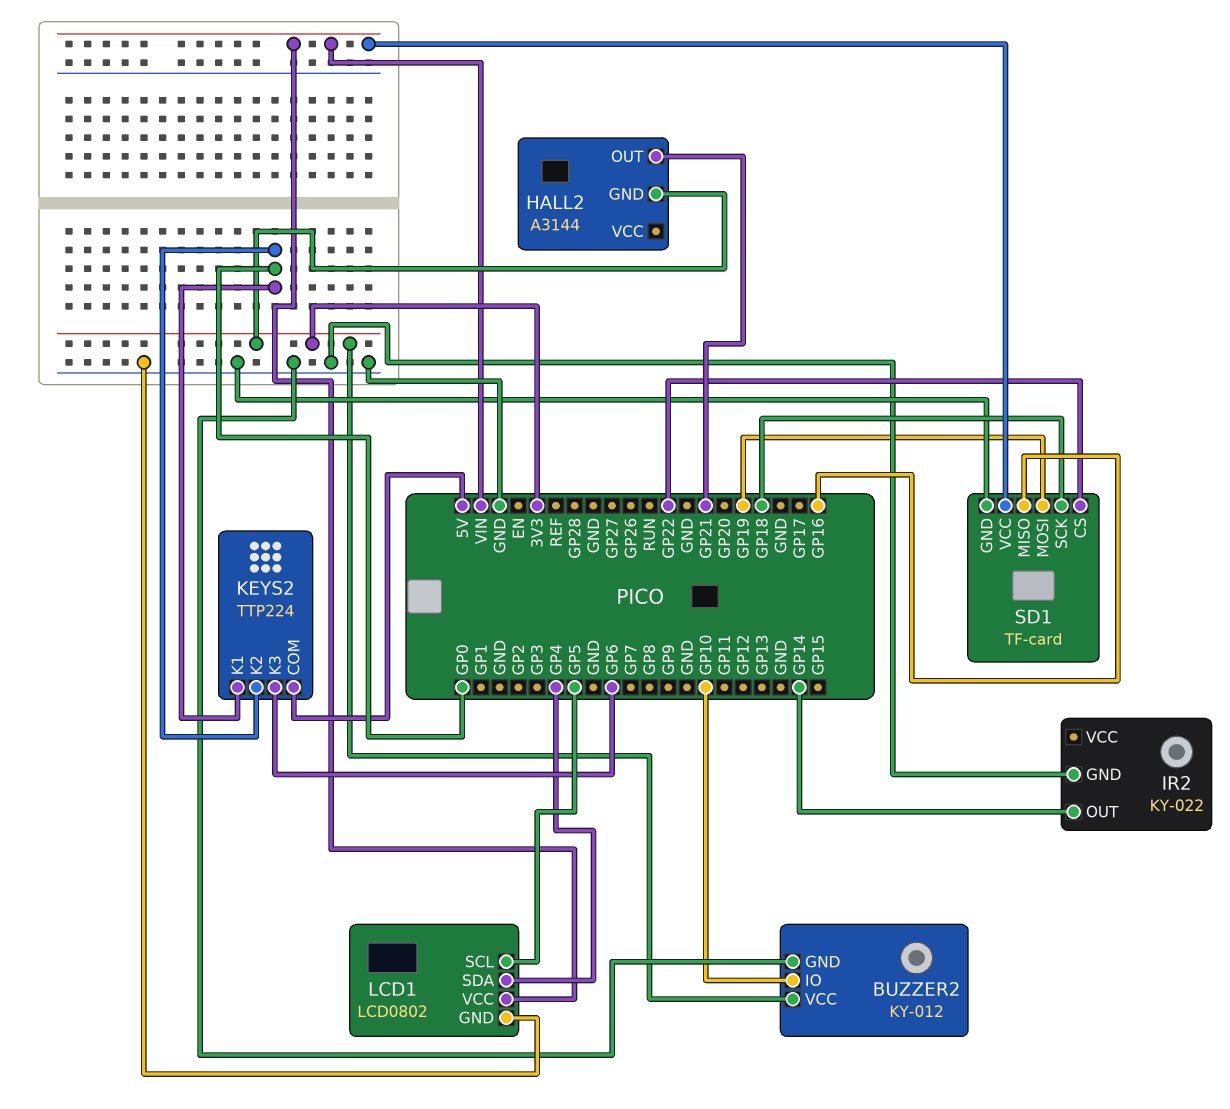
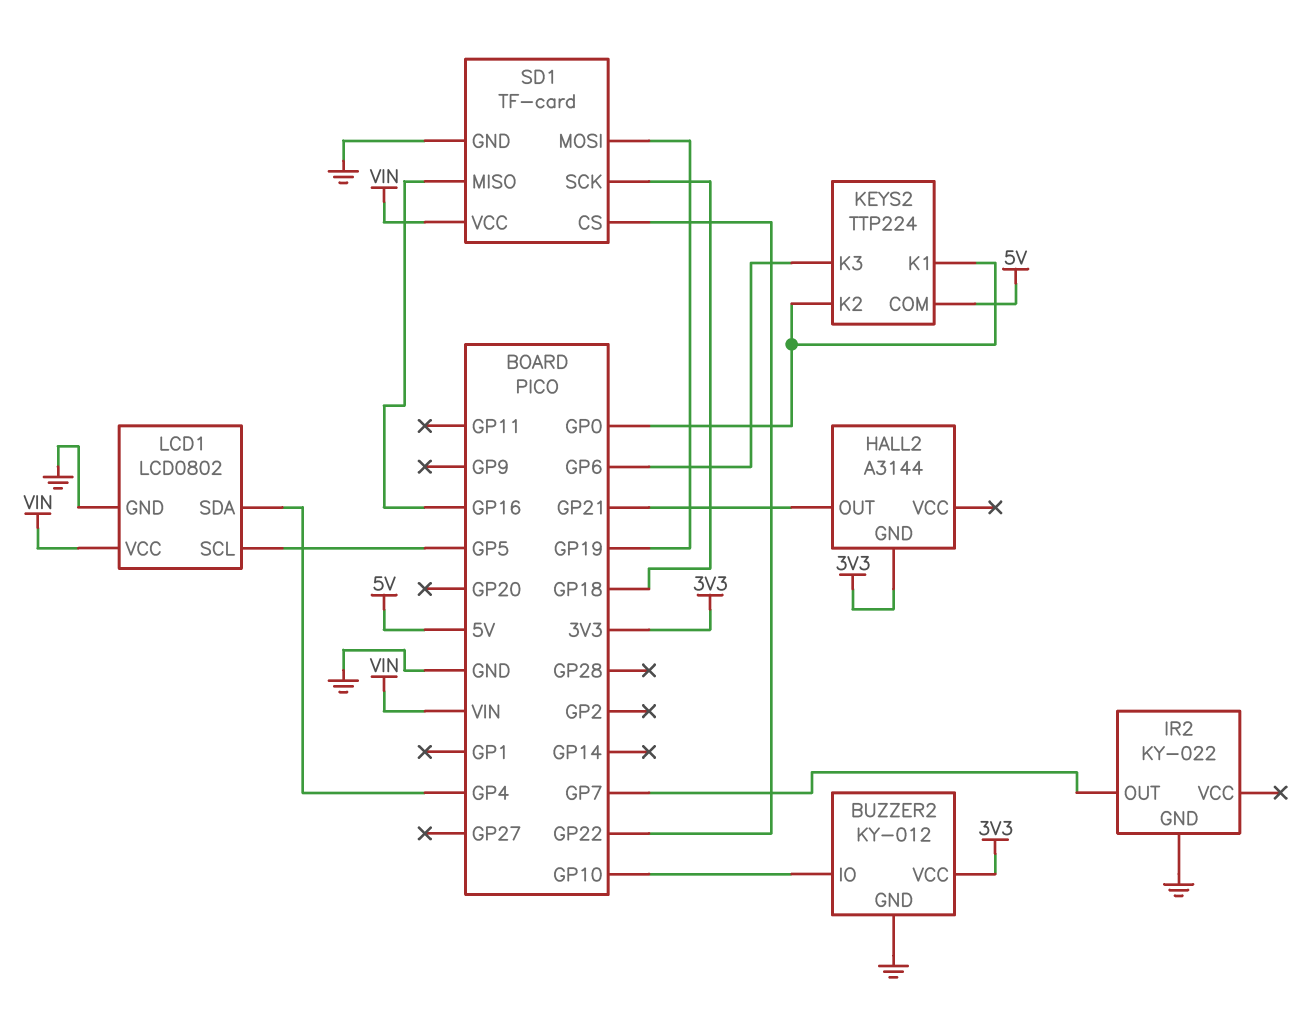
IR2 pin OUT: GP14 -> GP7

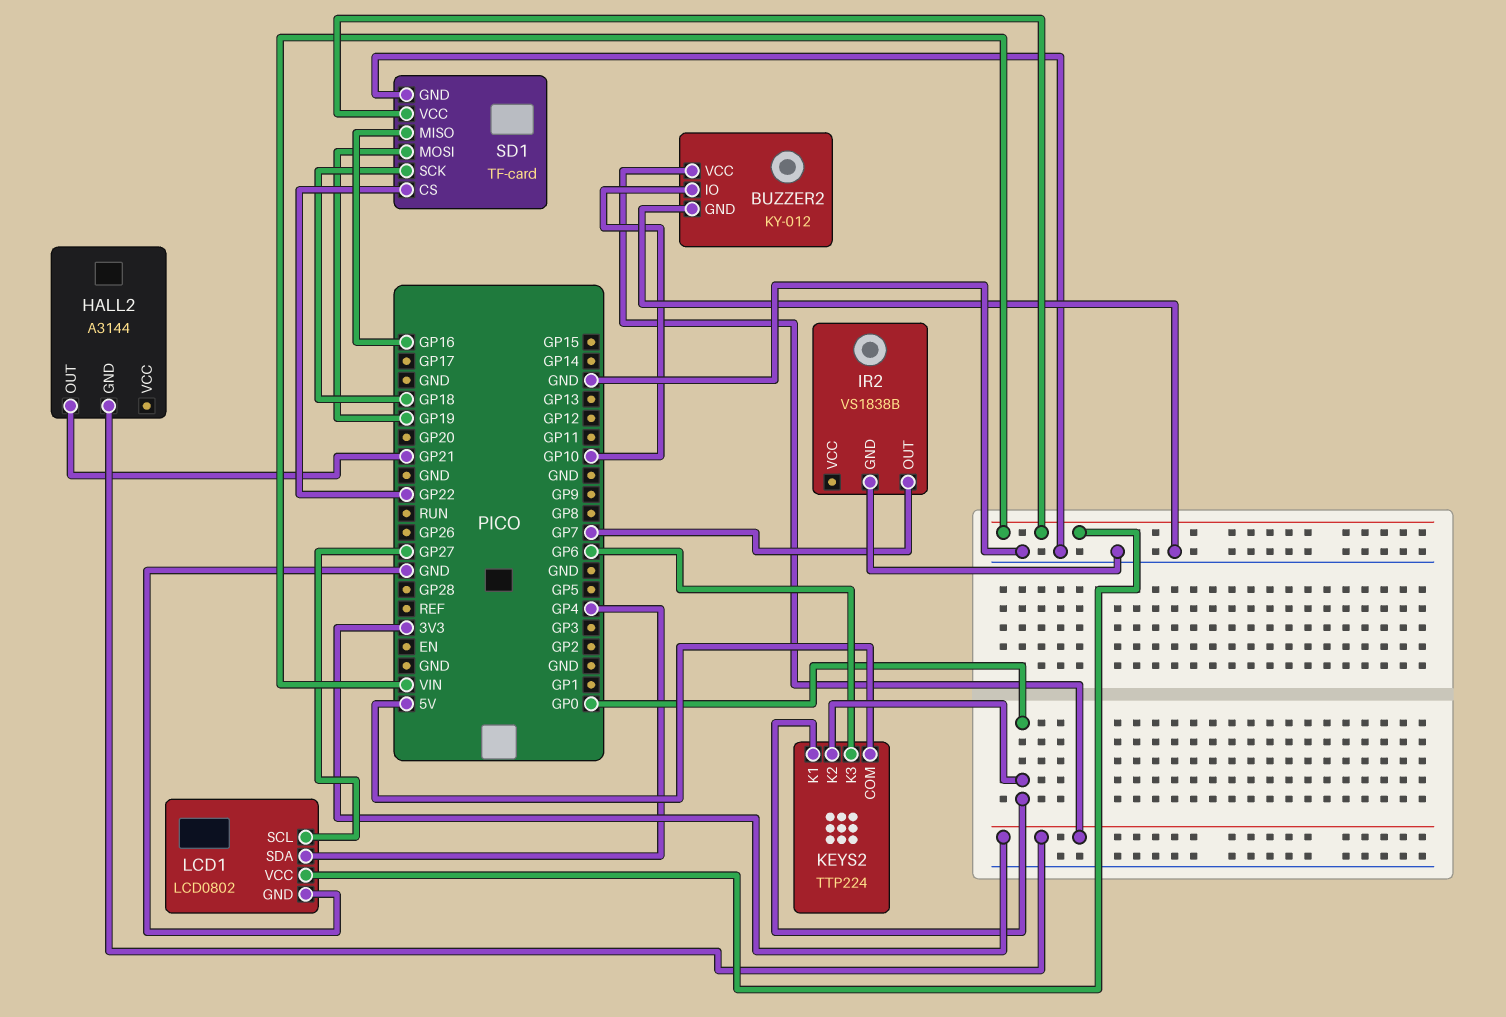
IR2: KY-022 -> VS1838B
LCD1 pin SCL: GP5 -> GP27

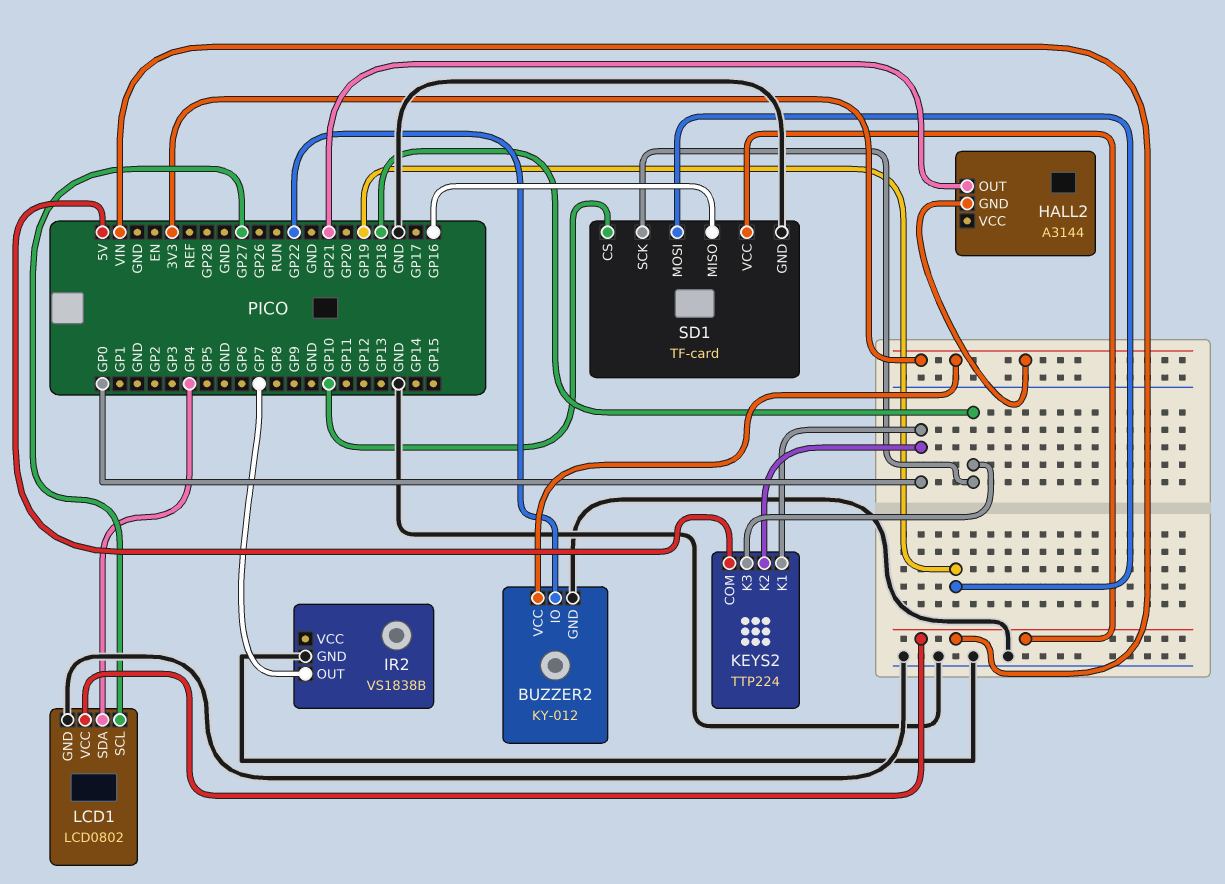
BUZZER2 pin IO: GP10 -> GP22
KEYS2 pin K3: GP6 -> GP18
SD1 pin CS: GP22 -> GP10

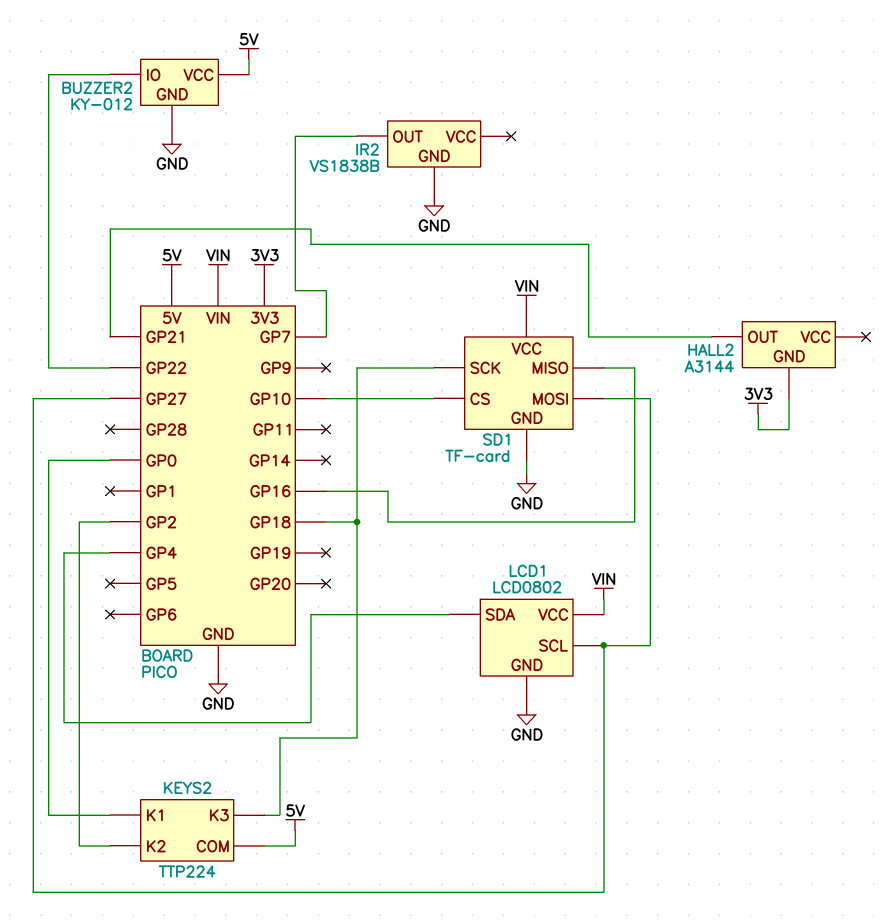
BUZZER2 pin VCC: 3V3 -> 5V
KEYS2 pin K2: GP0 -> GP2
SD1 pin MOSI: GP19 -> GP27

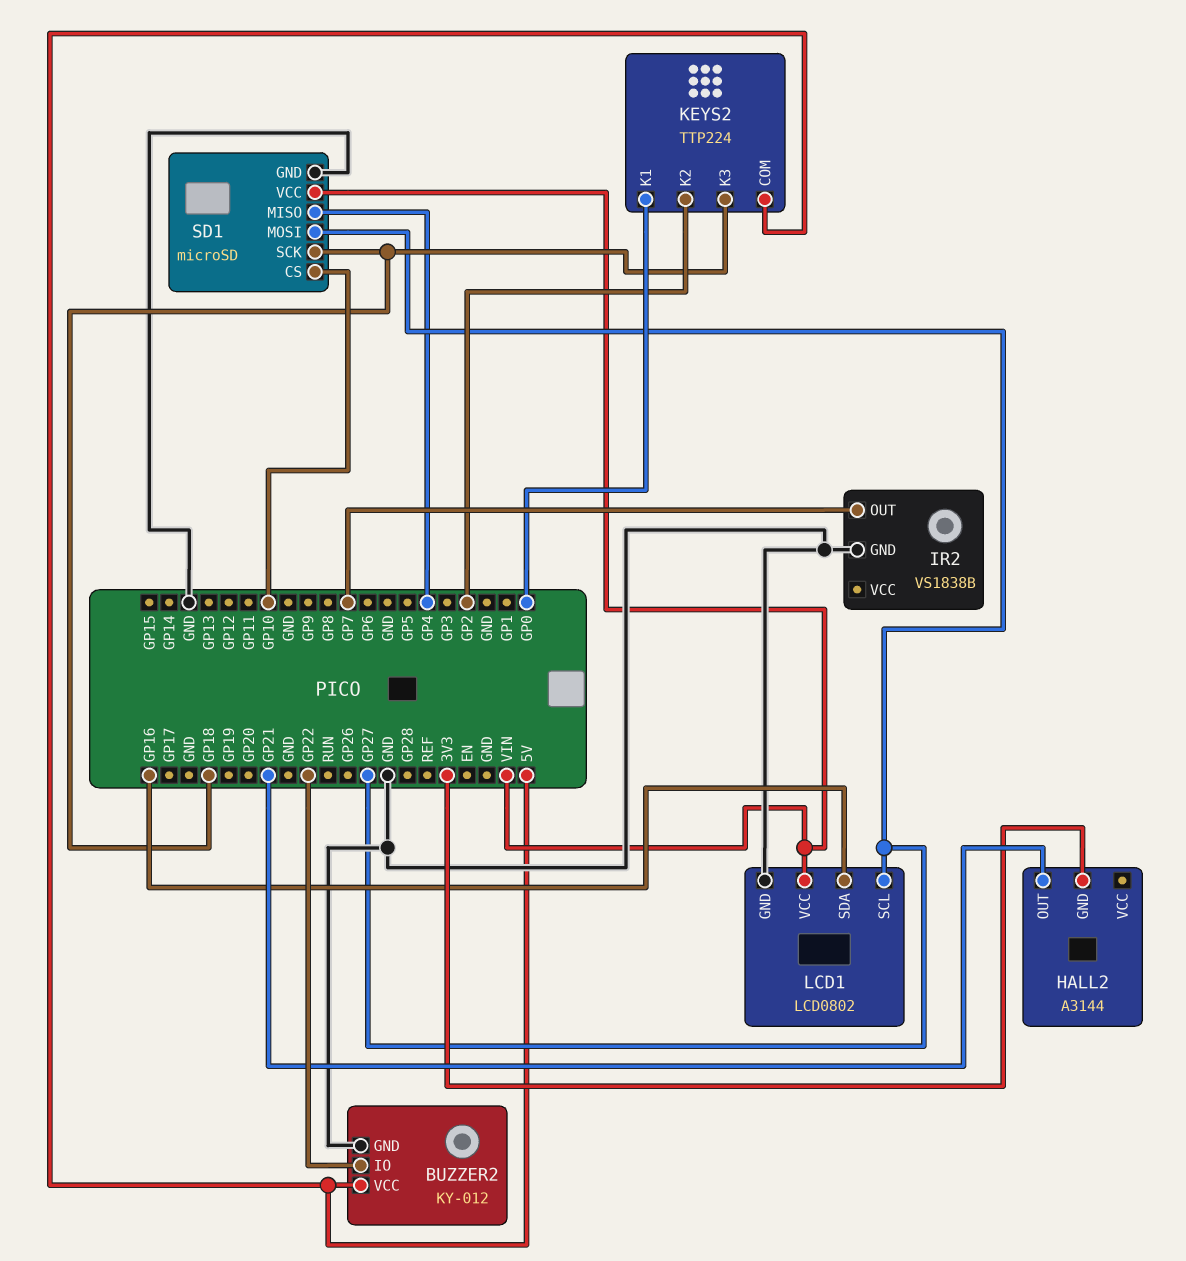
LCD1 pin SDA: GP4 -> GP16
SD1: TF-card -> microSD
SD1 pin MISO: GP16 -> GP4

